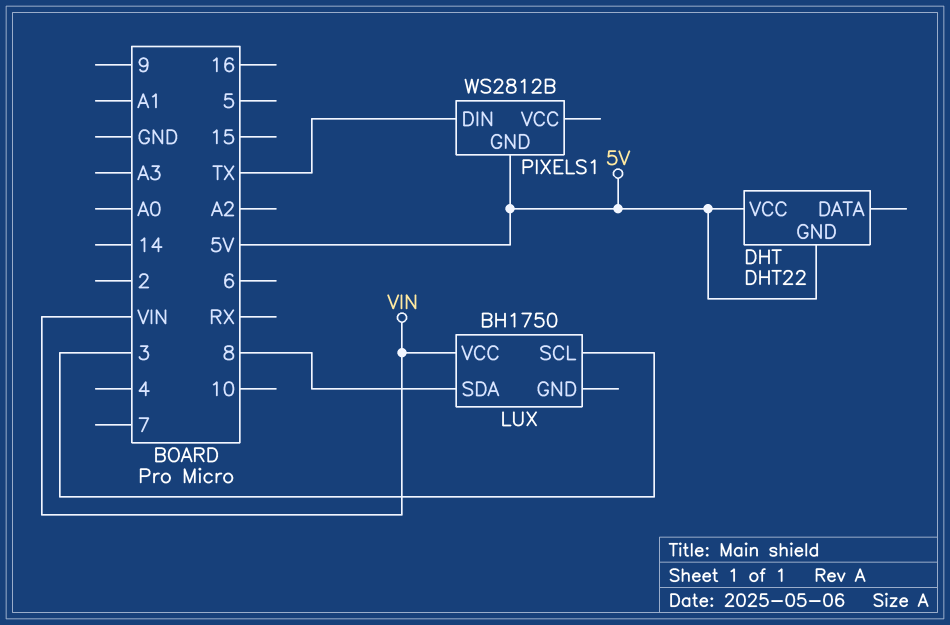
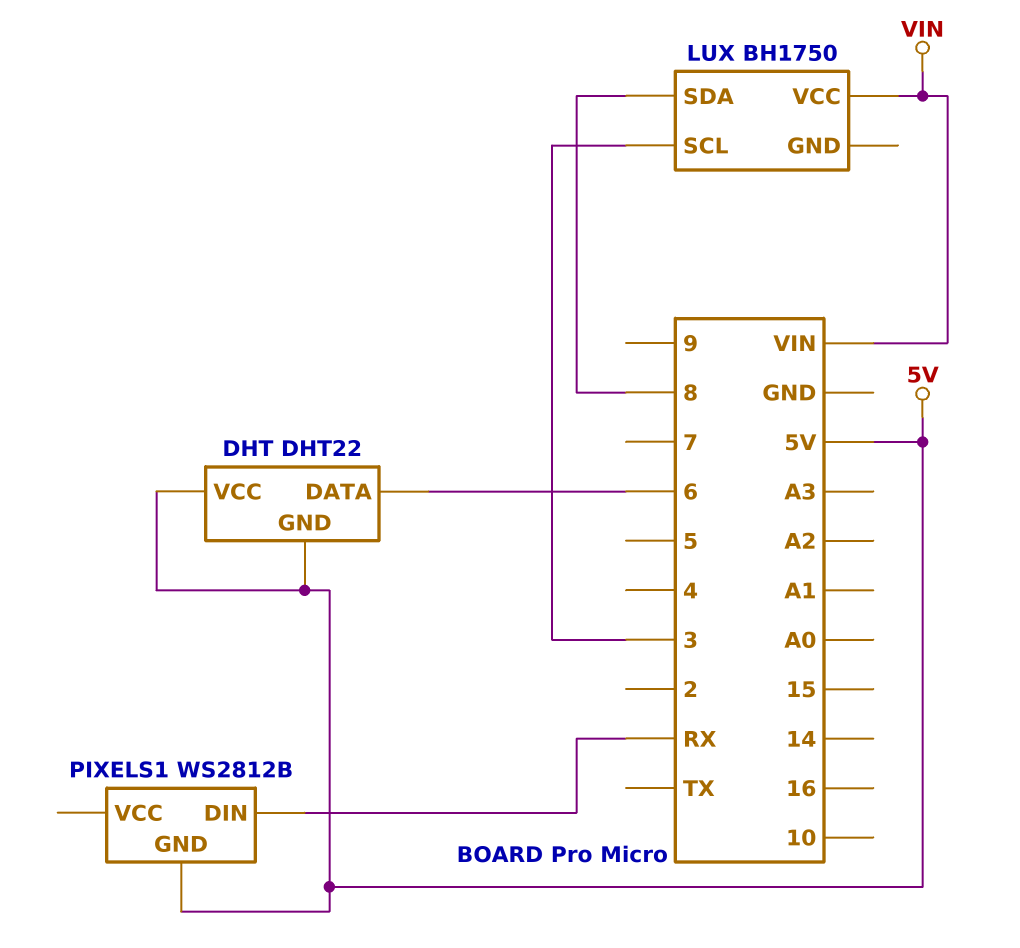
DHT pin DATA: none -> 6
PIXELS1 pin DIN: TX -> RX

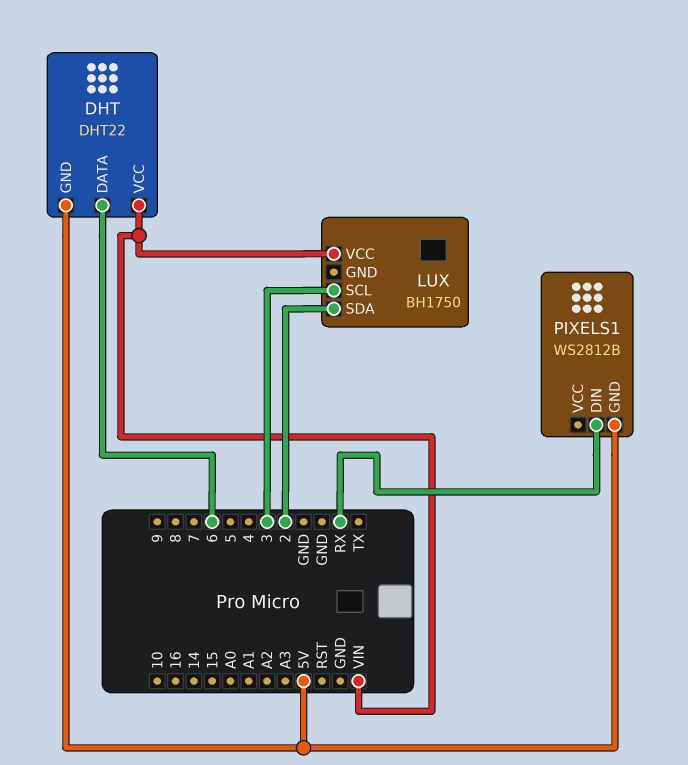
DHT pin VCC: 5V -> VIN
LUX pin SDA: 8 -> 2

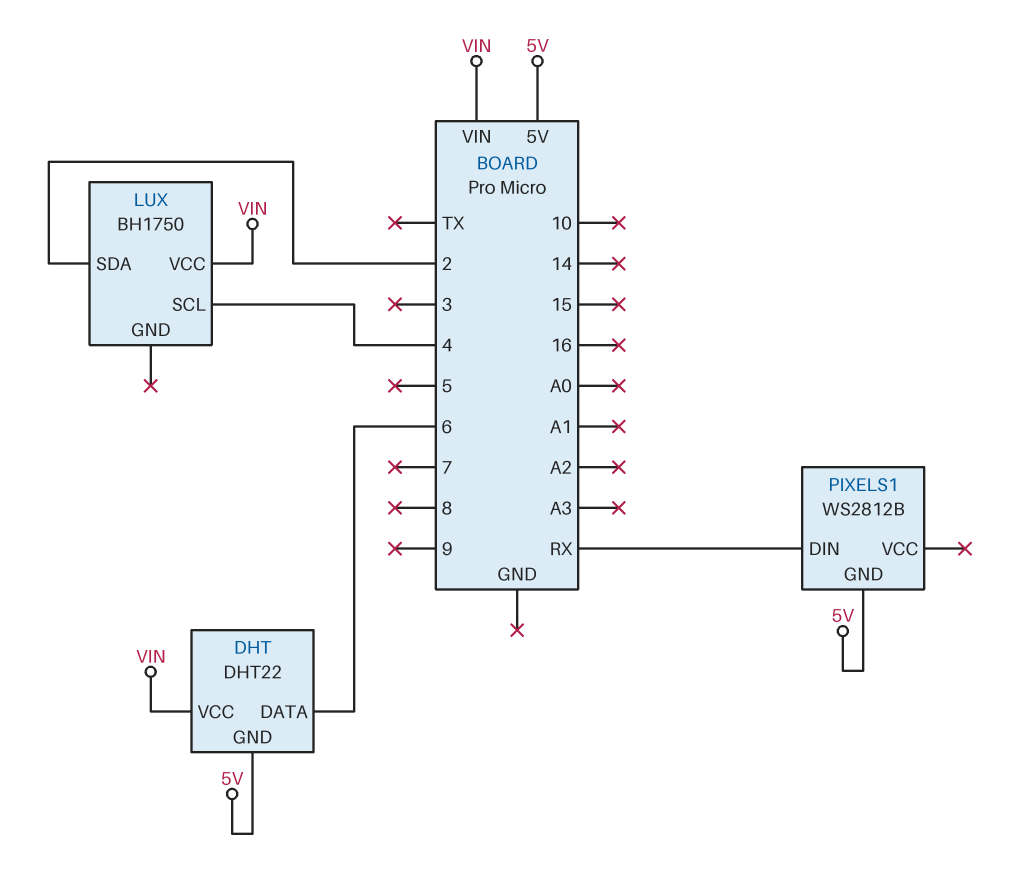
LUX pin SCL: 3 -> 4

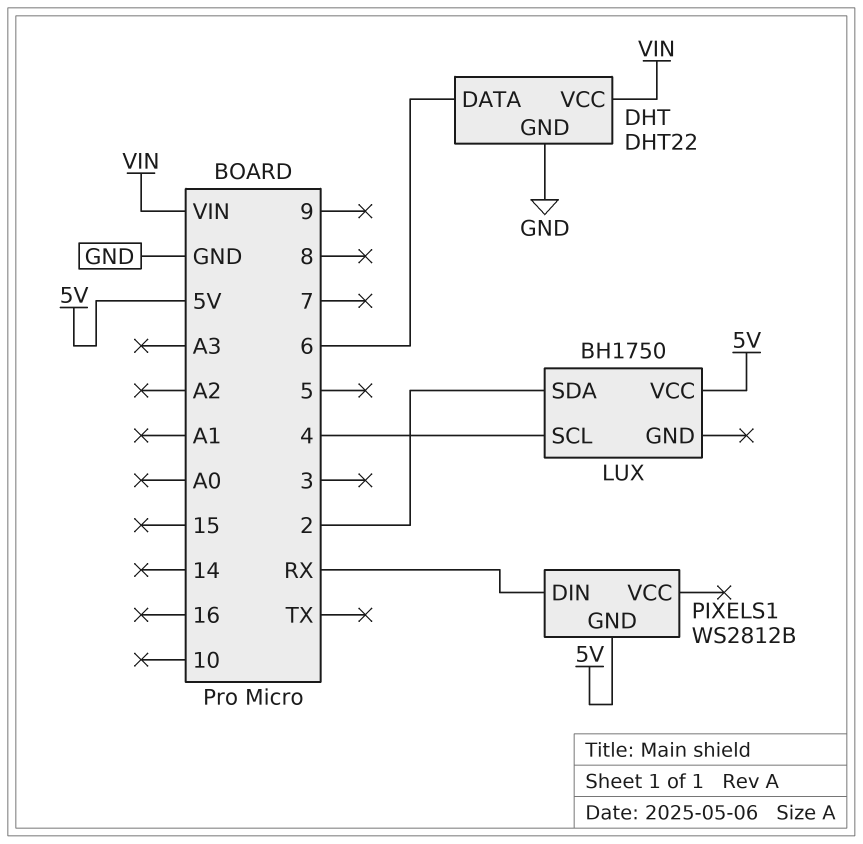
DHT pin GND: 5V -> GND
LUX pin VCC: VIN -> 5V

